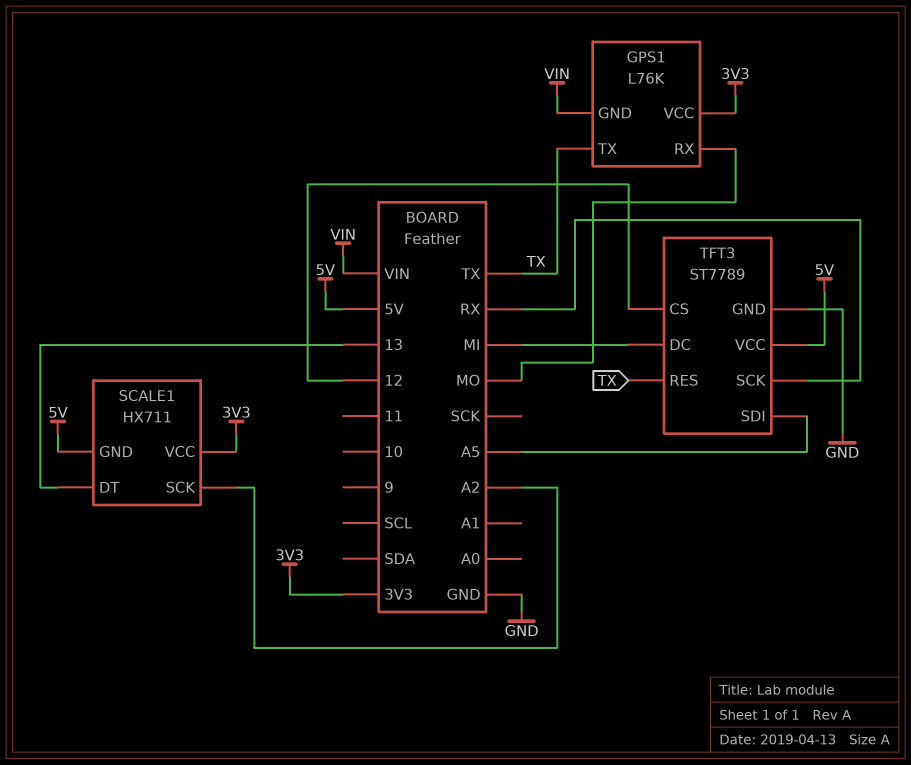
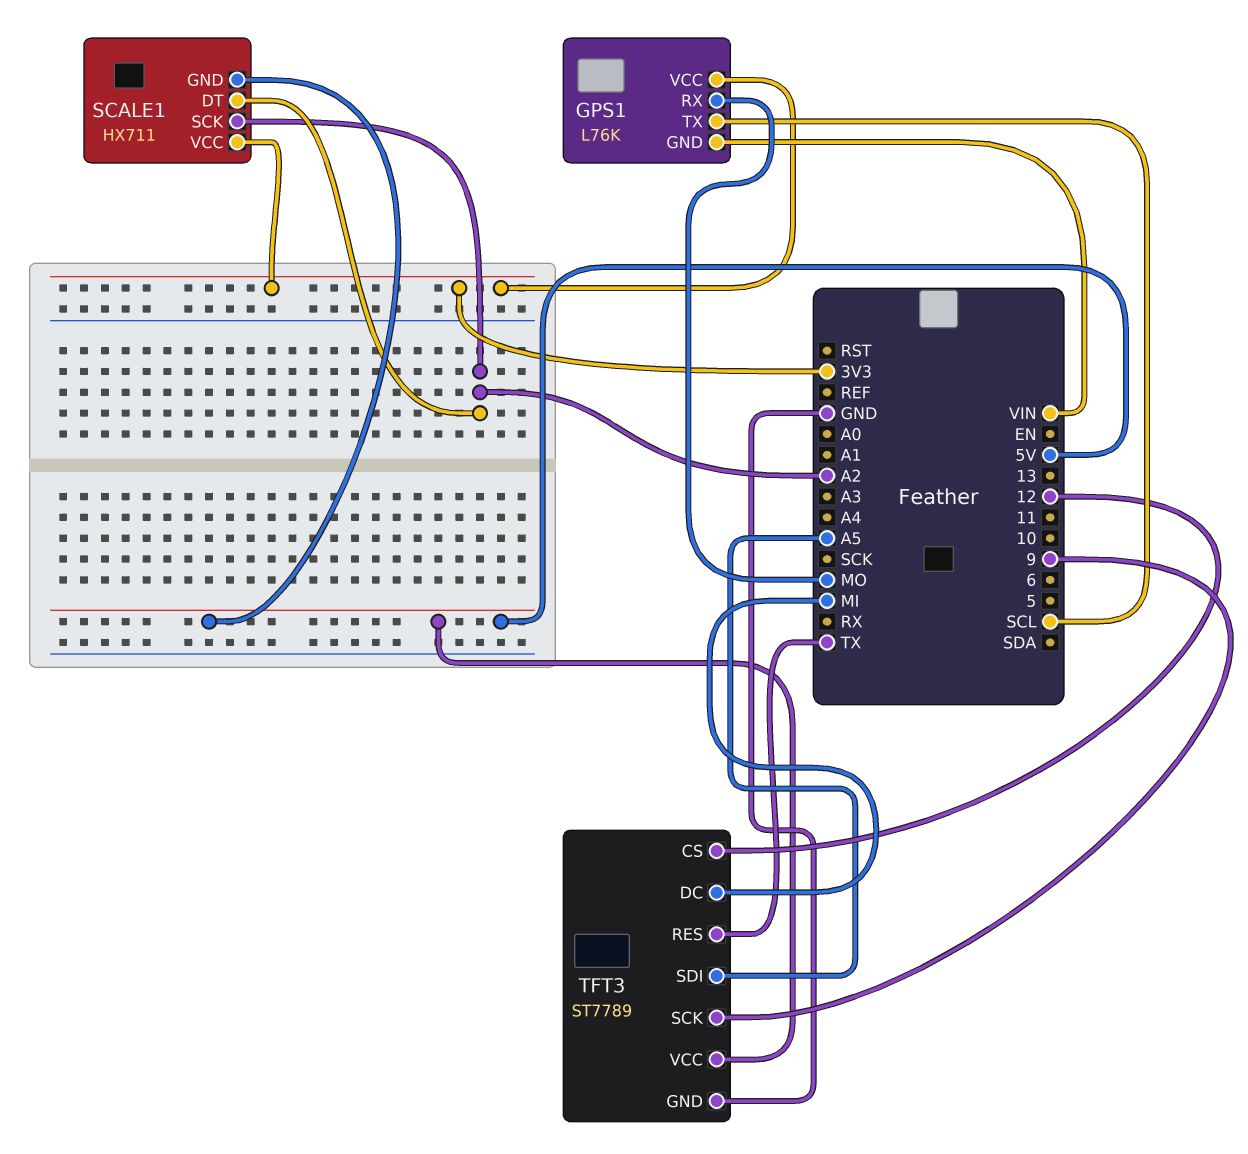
GPS1 pin TX: TX -> SCL
SCALE1 pin DT: 13 -> A2
TFT3 pin SCK: RX -> 9

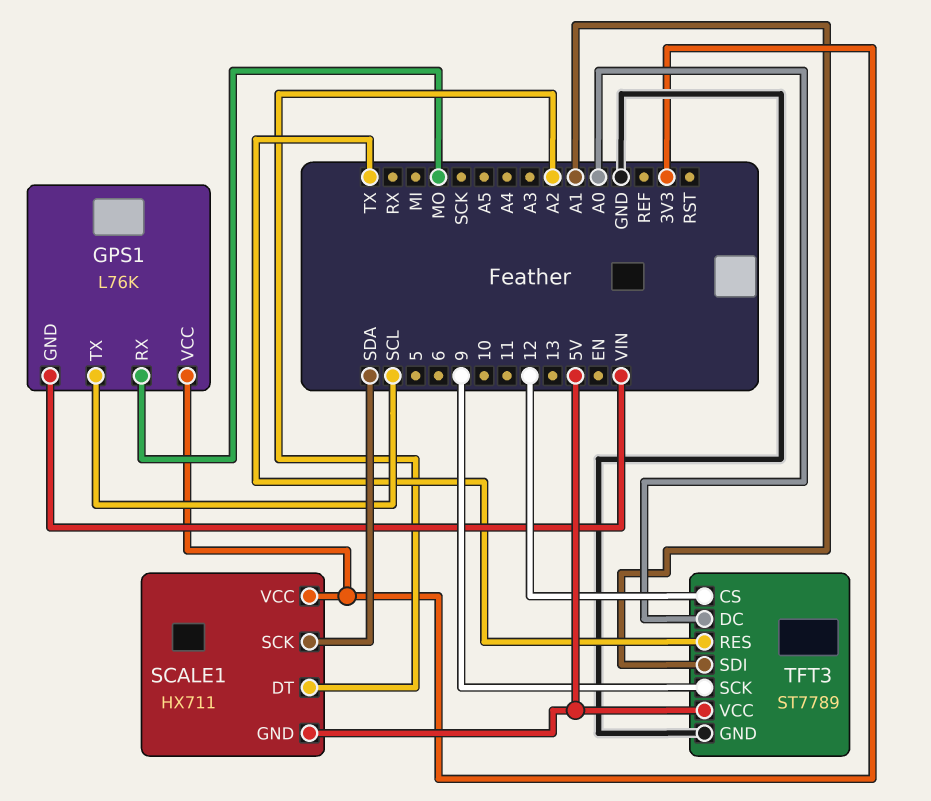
SCALE1 pin SCK: A2 -> SDA
TFT3 pin DC: MI -> A0
TFT3 pin SDI: A5 -> A1

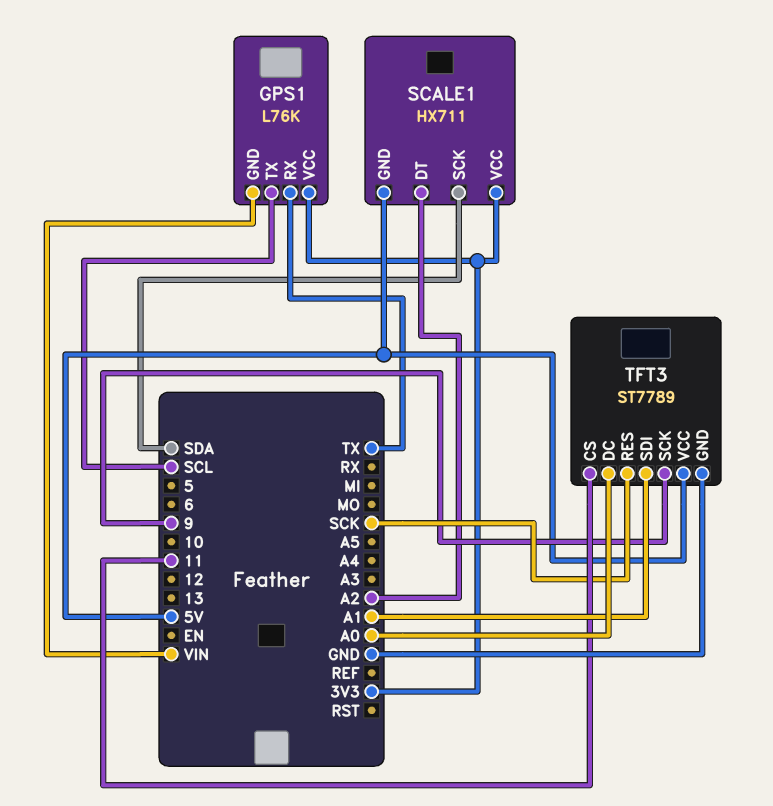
GPS1 pin RX: MO -> TX
TFT3 pin CS: 12 -> 11
TFT3 pin RES: TX -> SCK

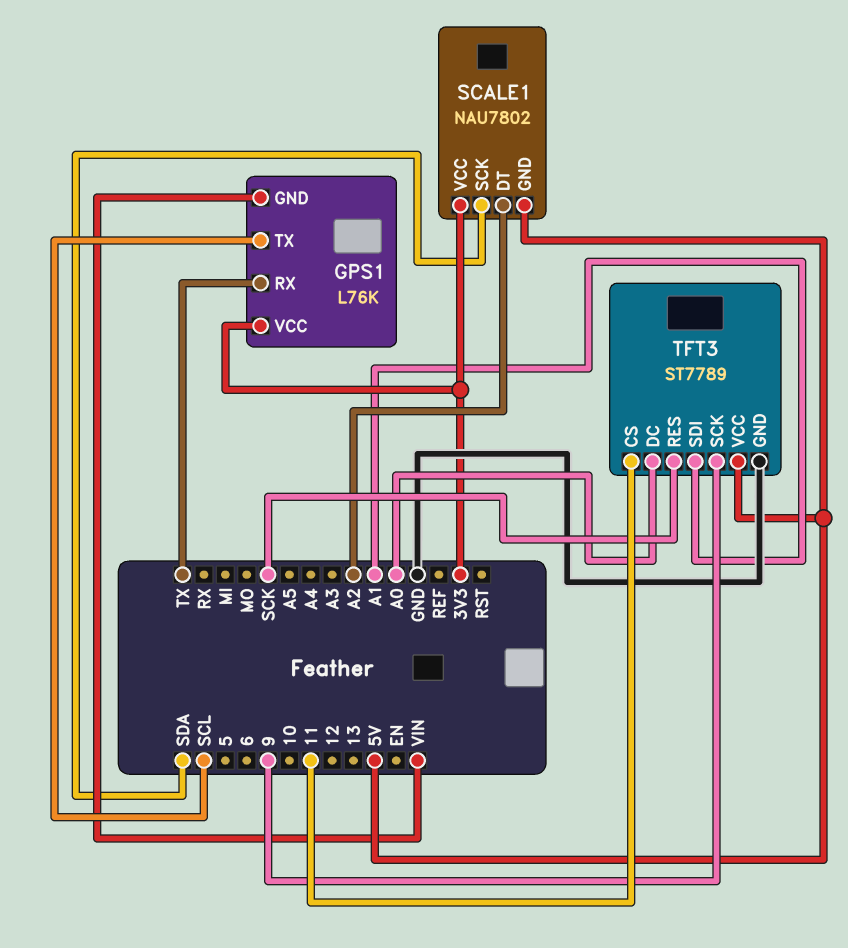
SCALE1: HX711 -> NAU7802

